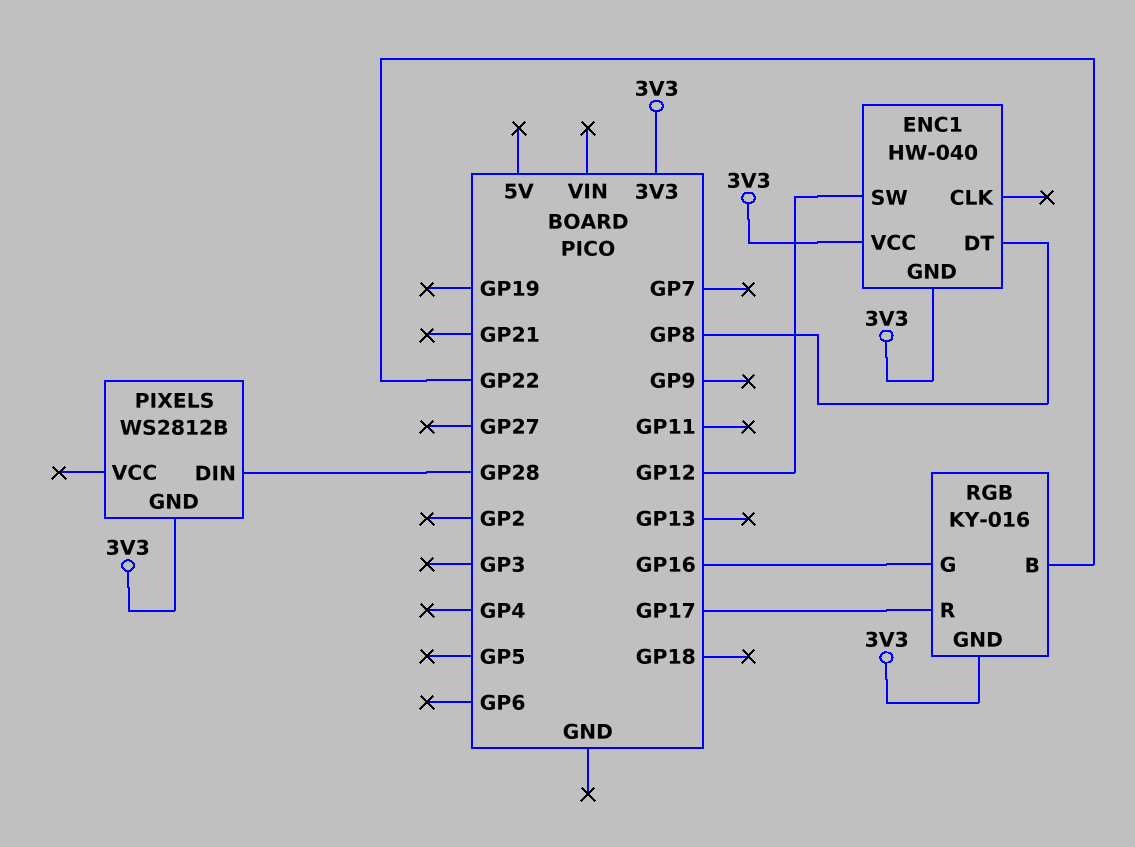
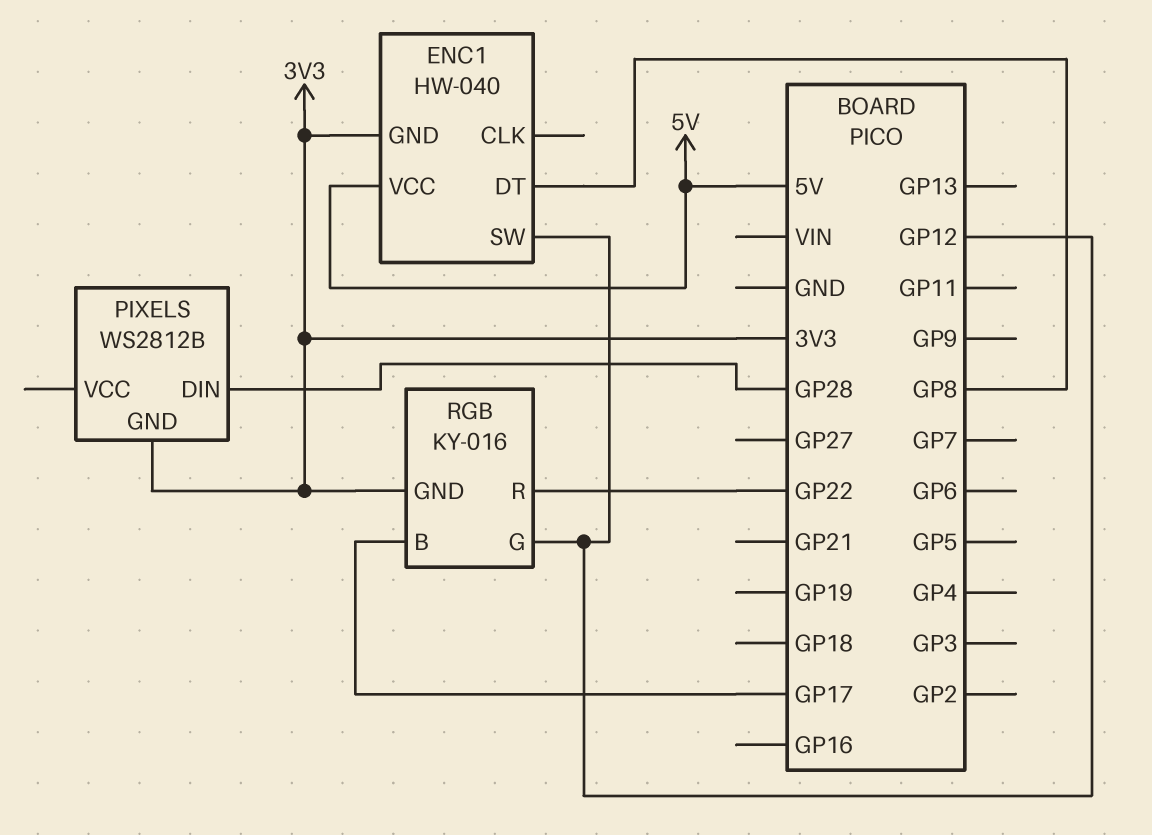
ENC1 pin VCC: 3V3 -> 5V
RGB pin B: GP22 -> GP17
RGB pin G: GP16 -> GP12
RGB pin R: GP17 -> GP22

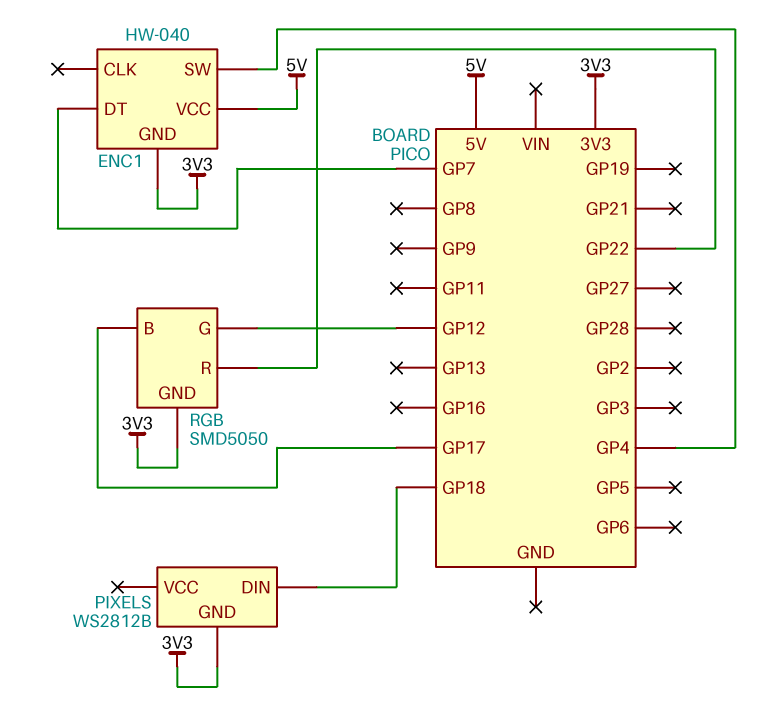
ENC1 pin DT: GP8 -> GP7
ENC1 pin SW: GP12 -> GP4
PIXELS pin DIN: GP28 -> GP18
RGB: KY-016 -> SMD5050

